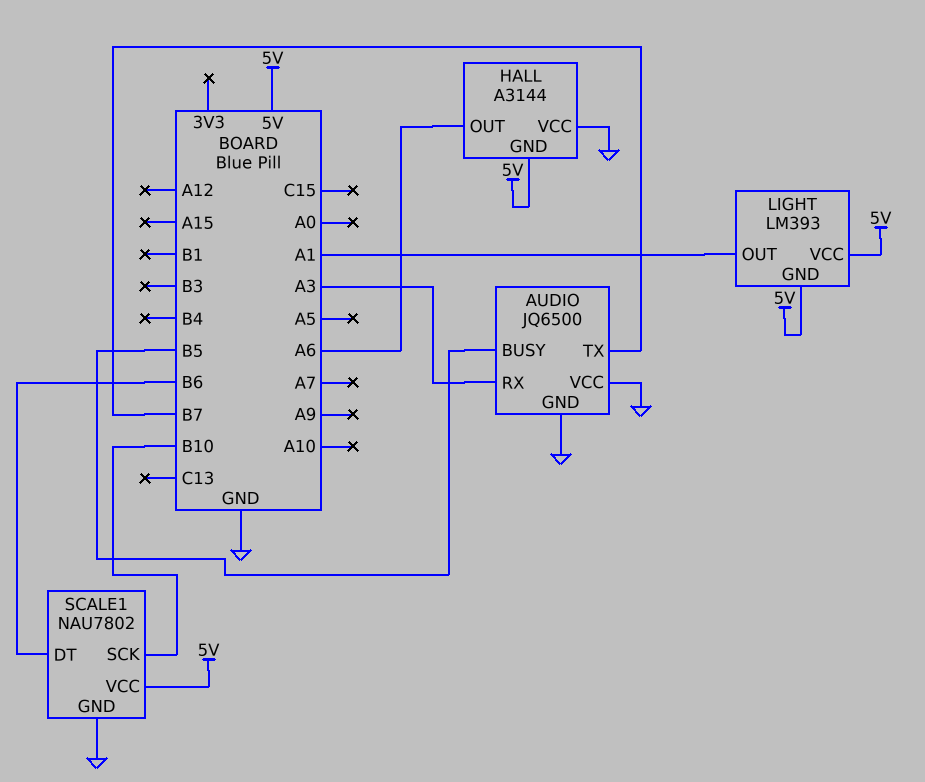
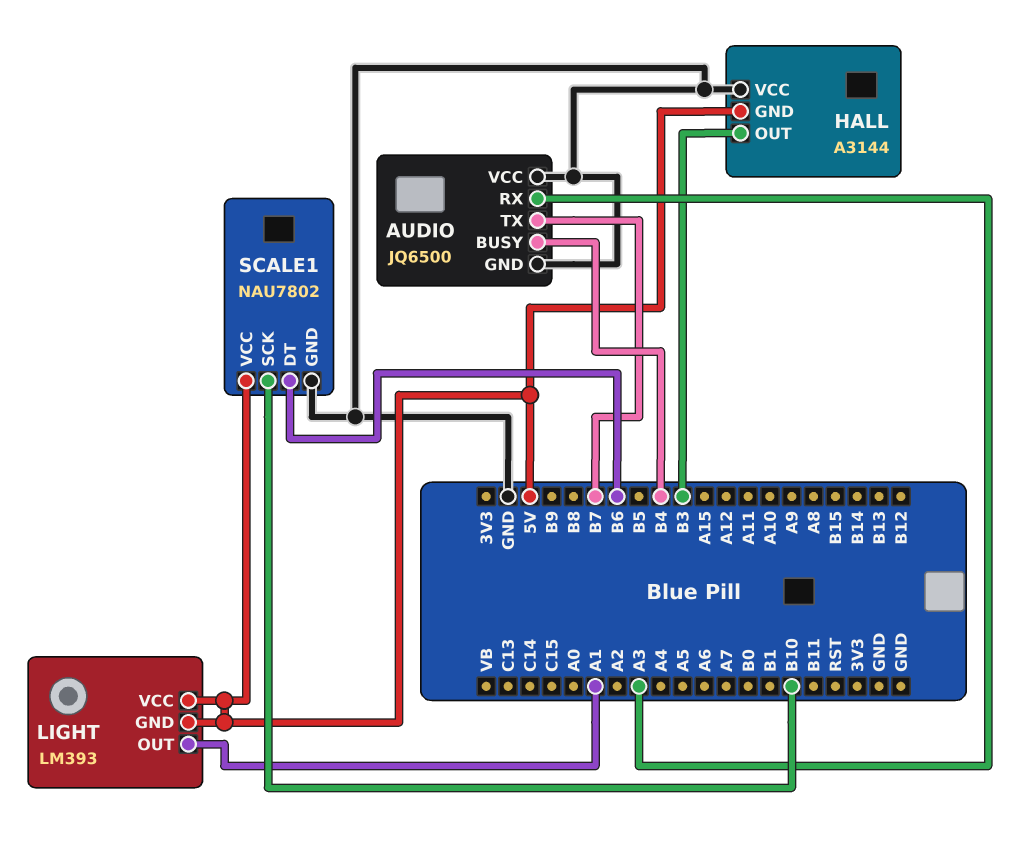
AUDIO pin BUSY: B5 -> B4
HALL pin OUT: A6 -> B3

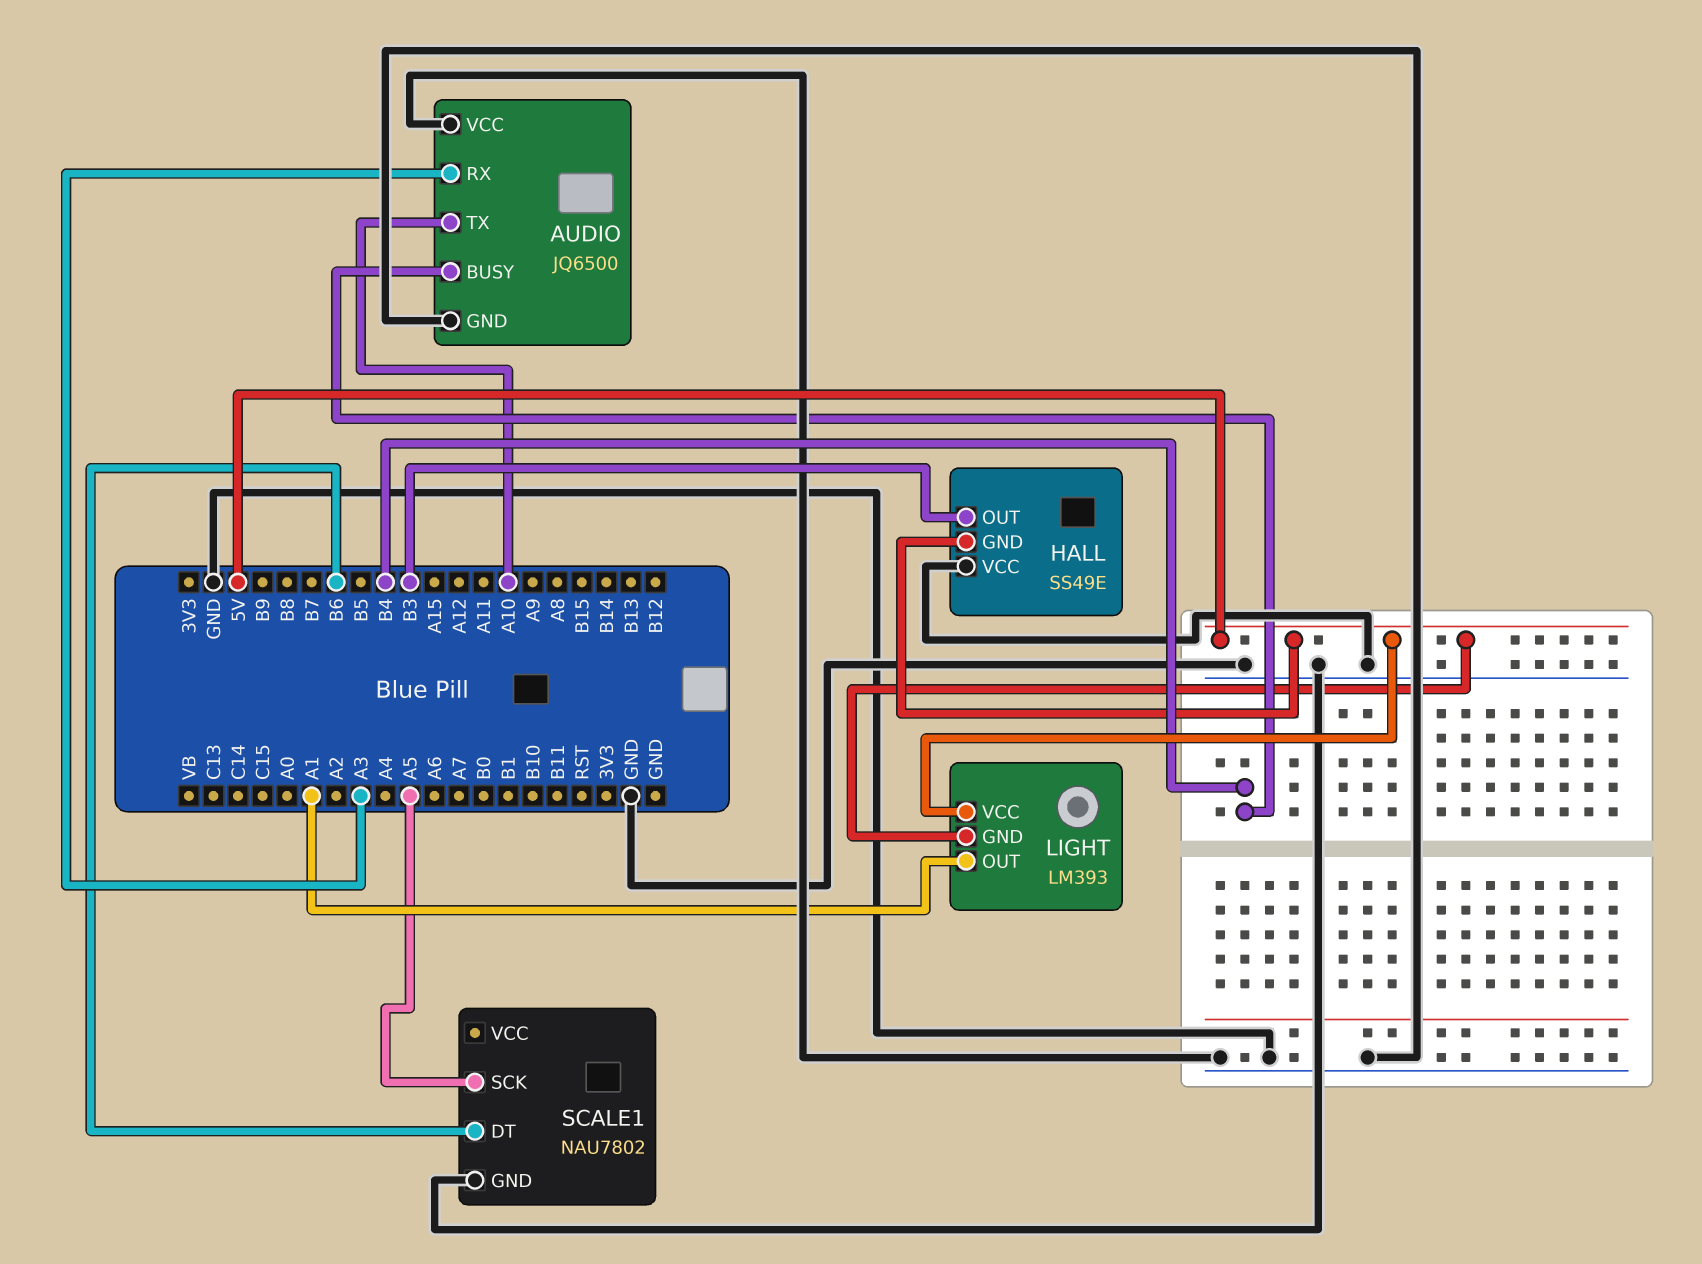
AUDIO pin TX: B7 -> A10
HALL: A3144 -> SS49E
SCALE1 pin SCK: B10 -> A5
SCALE1 pin VCC: 5V -> none

